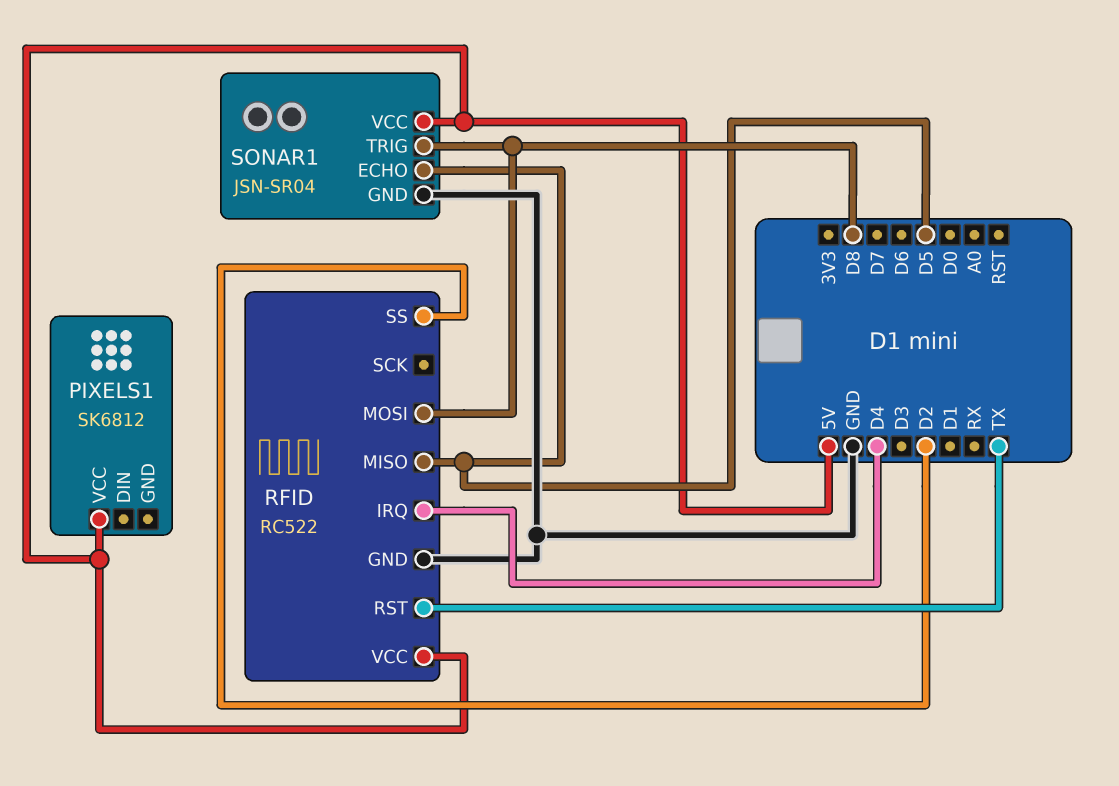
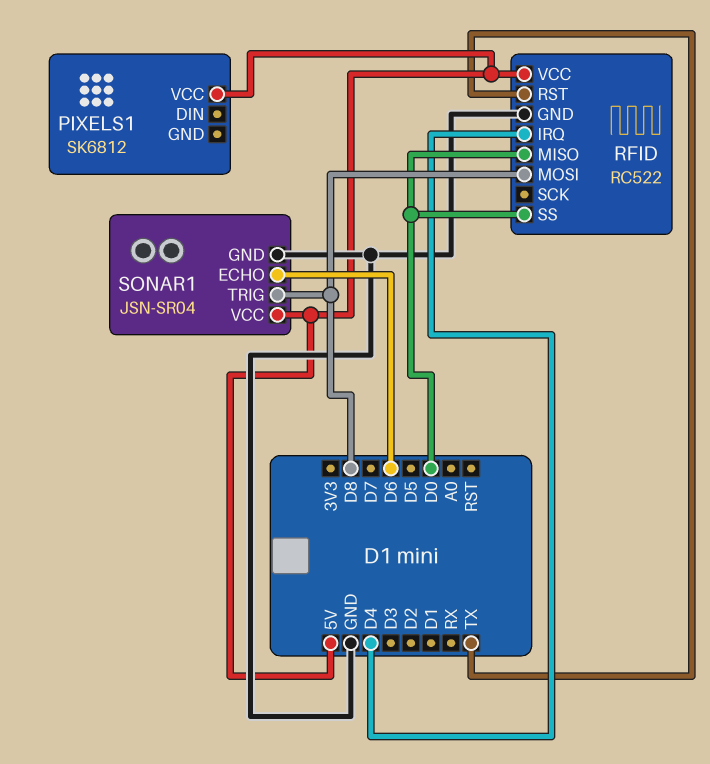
RFID pin MISO: D5 -> D0
RFID pin SS: D2 -> D0
SONAR1 pin ECHO: D5 -> D6

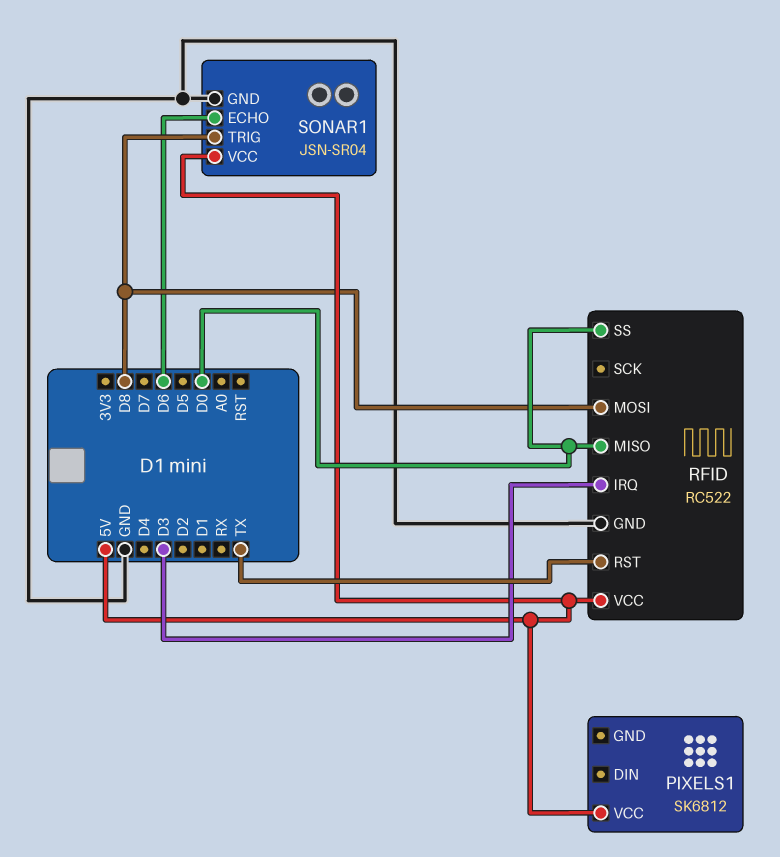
RFID pin IRQ: D4 -> D3

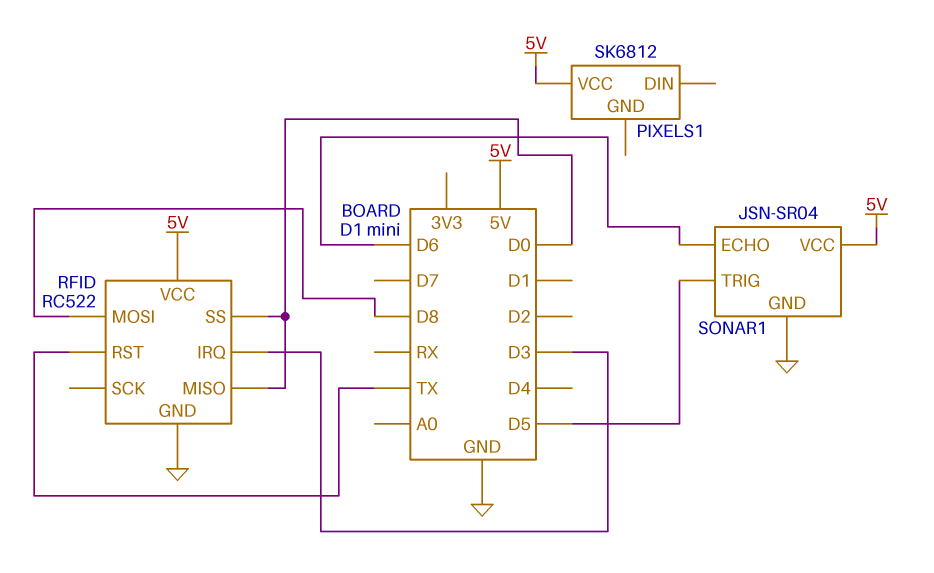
SONAR1 pin TRIG: D8 -> D5

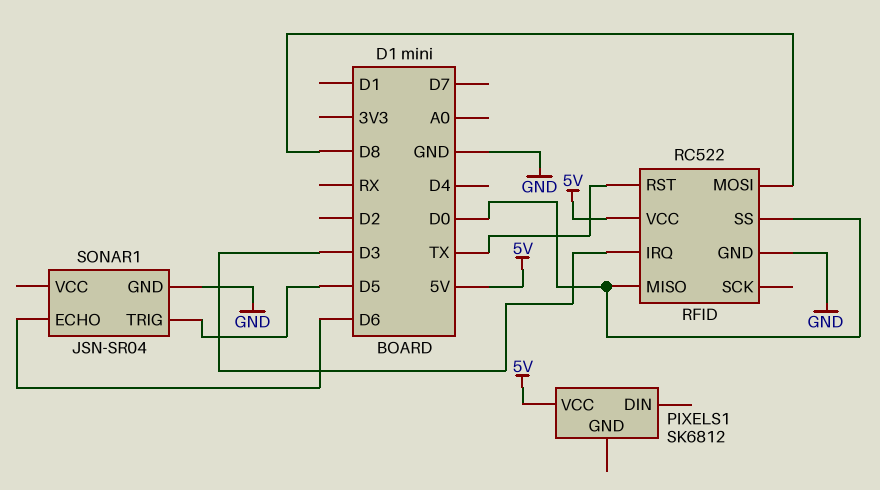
SONAR1 pin VCC: 5V -> none

